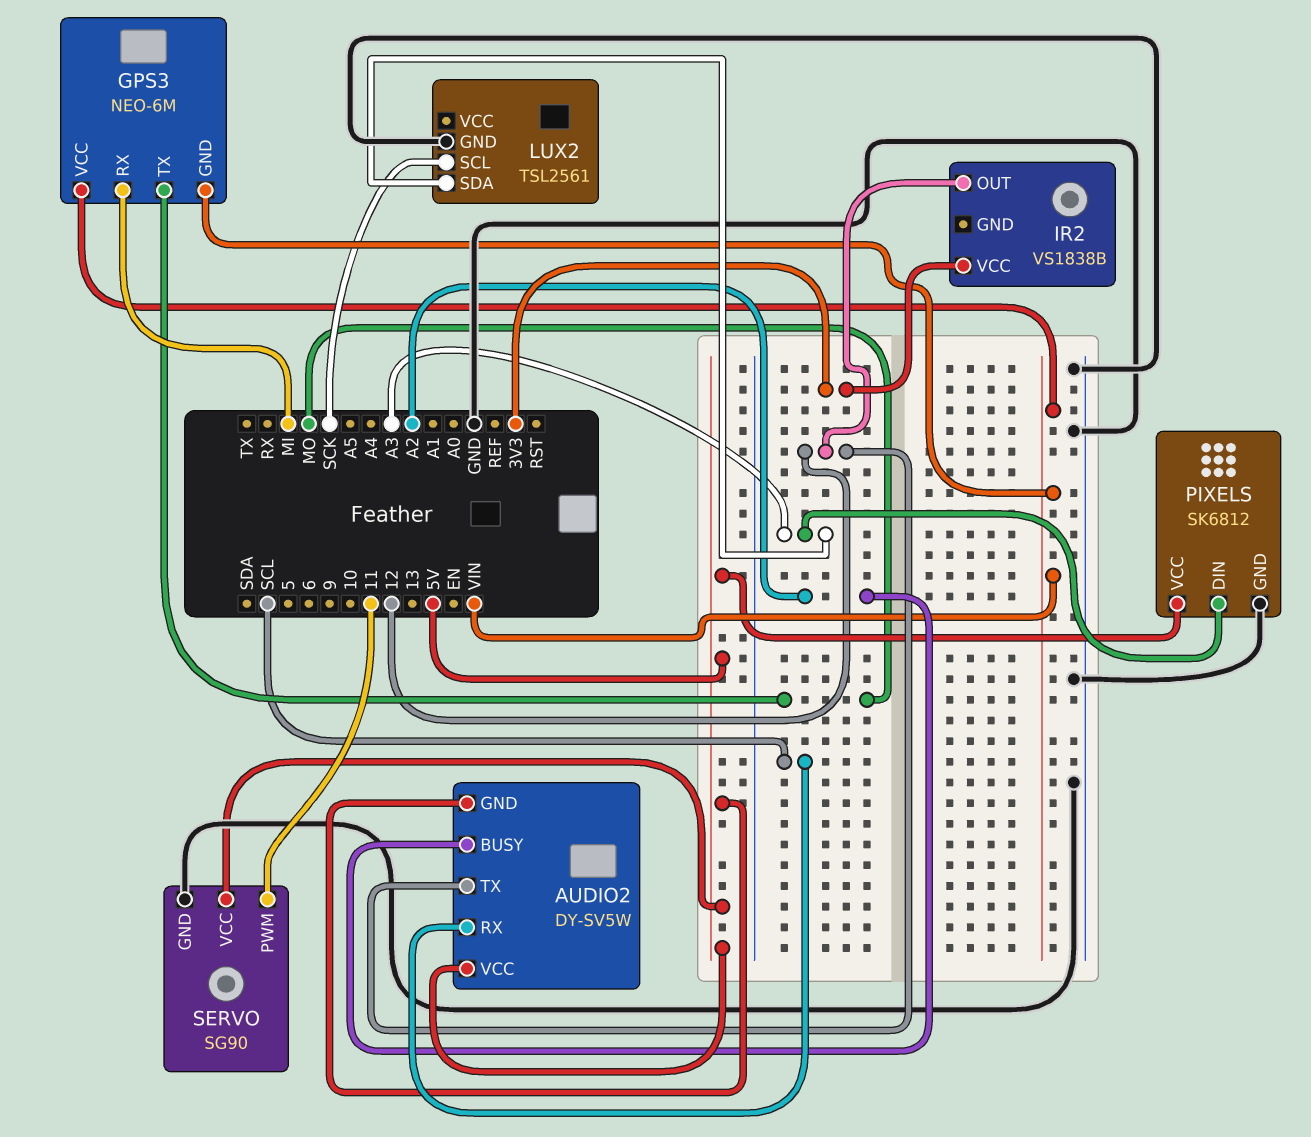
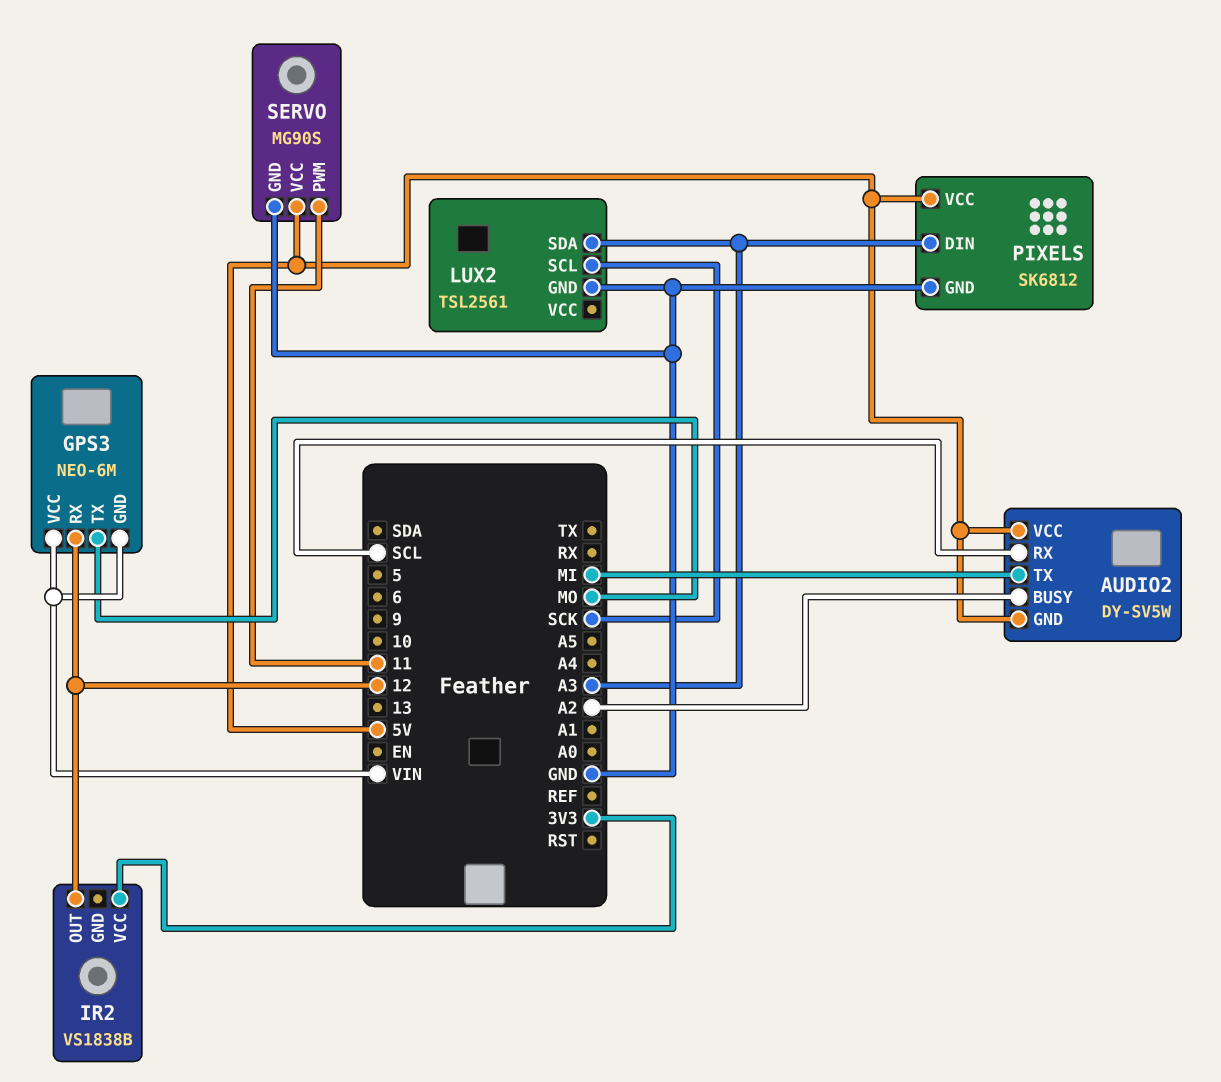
AUDIO2 pin TX: 12 -> MI
GPS3 pin RX: MI -> 12
SERVO: SG90 -> MG90S

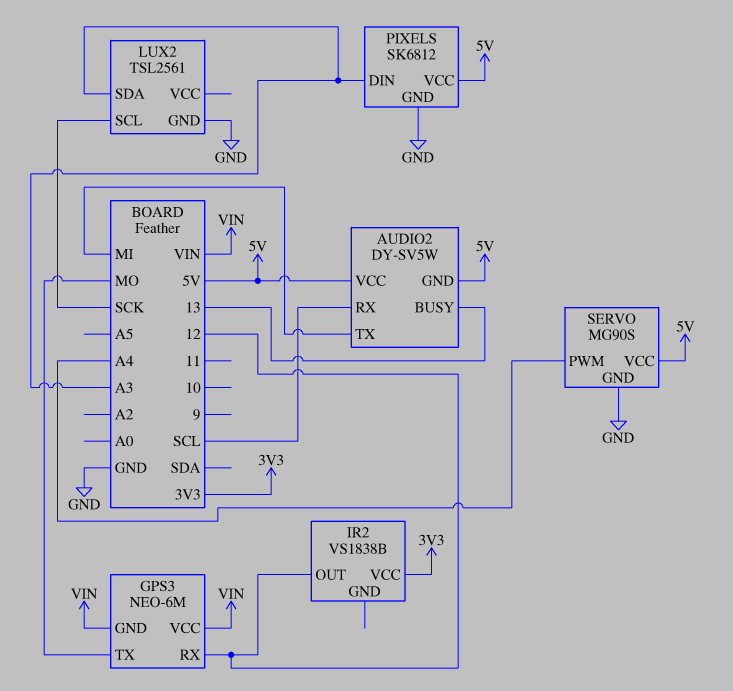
AUDIO2 pin BUSY: A2 -> 13
SERVO pin PWM: 11 -> A4

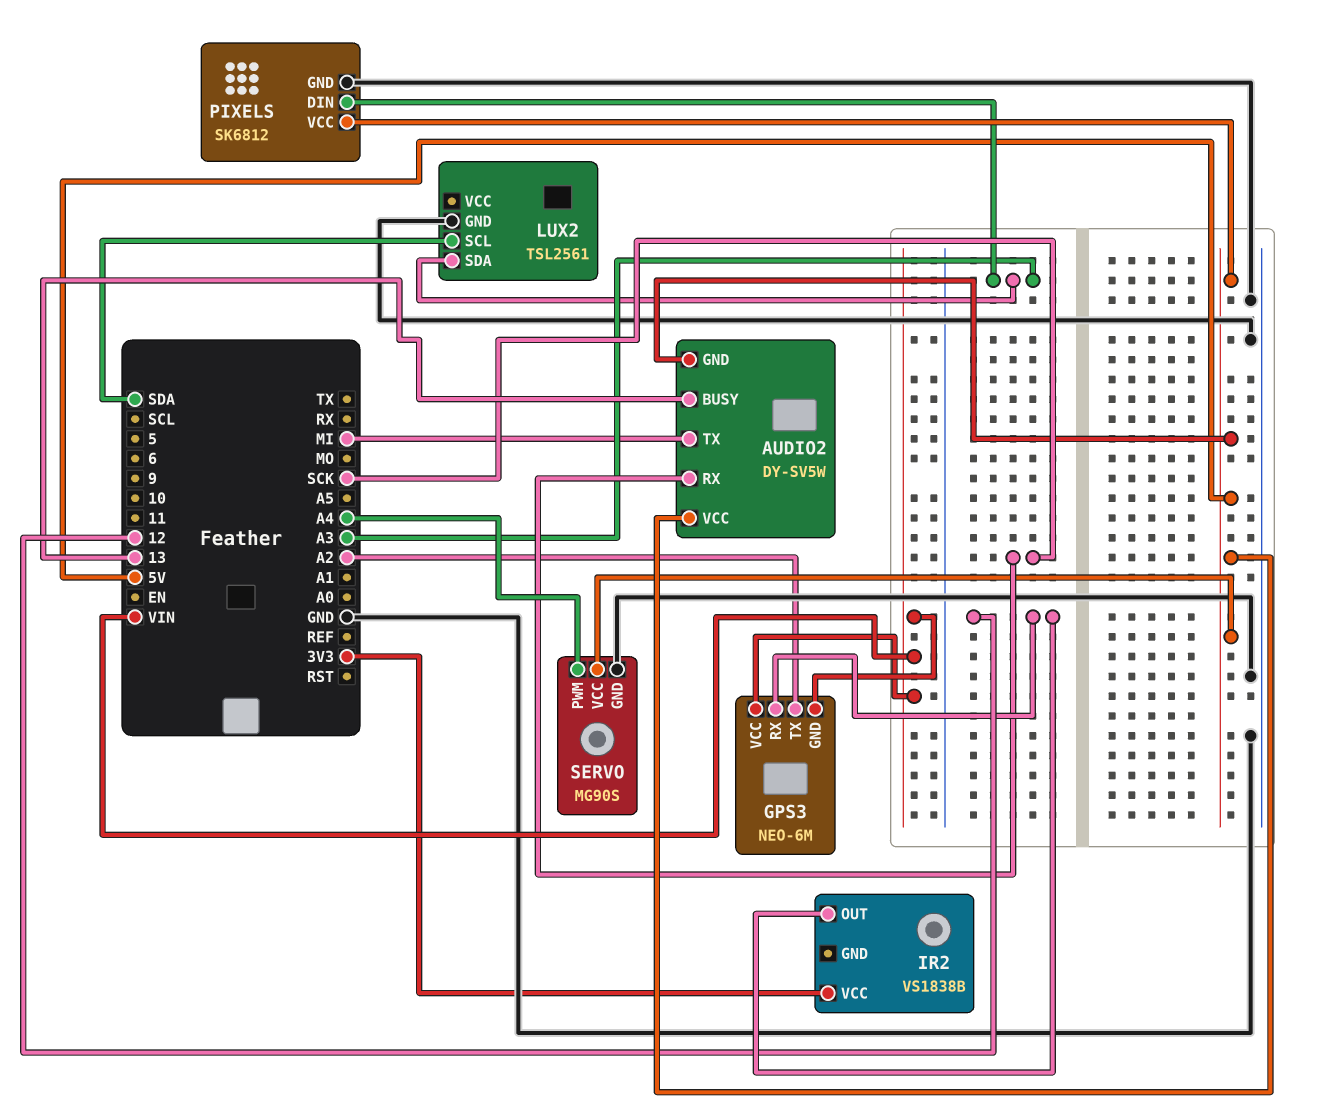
AUDIO2 pin RX: SCL -> SCK
GPS3 pin TX: MO -> A2
LUX2 pin SCL: SCK -> SDA

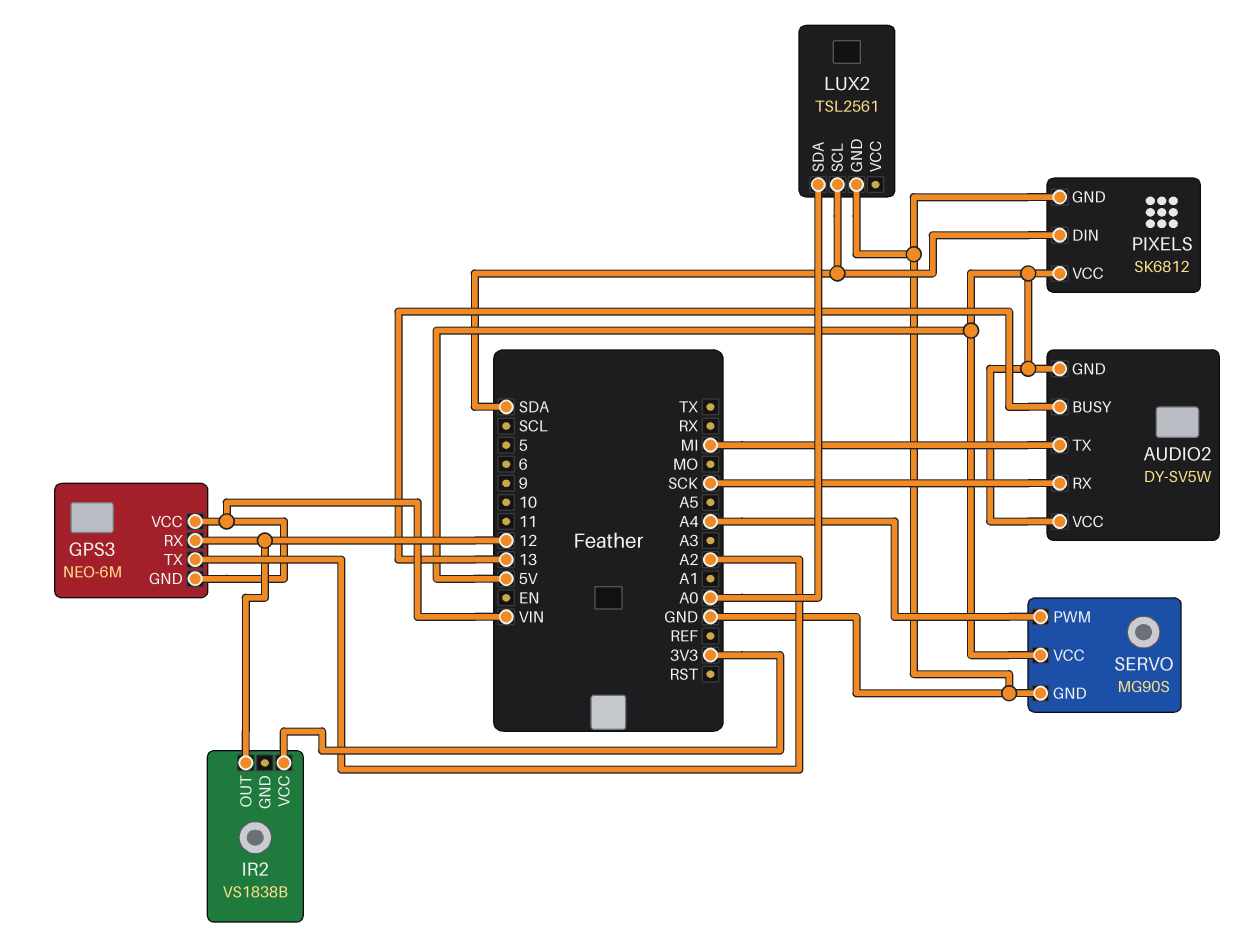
LUX2 pin SDA: A3 -> A0
PIXELS pin DIN: A3 -> SDA

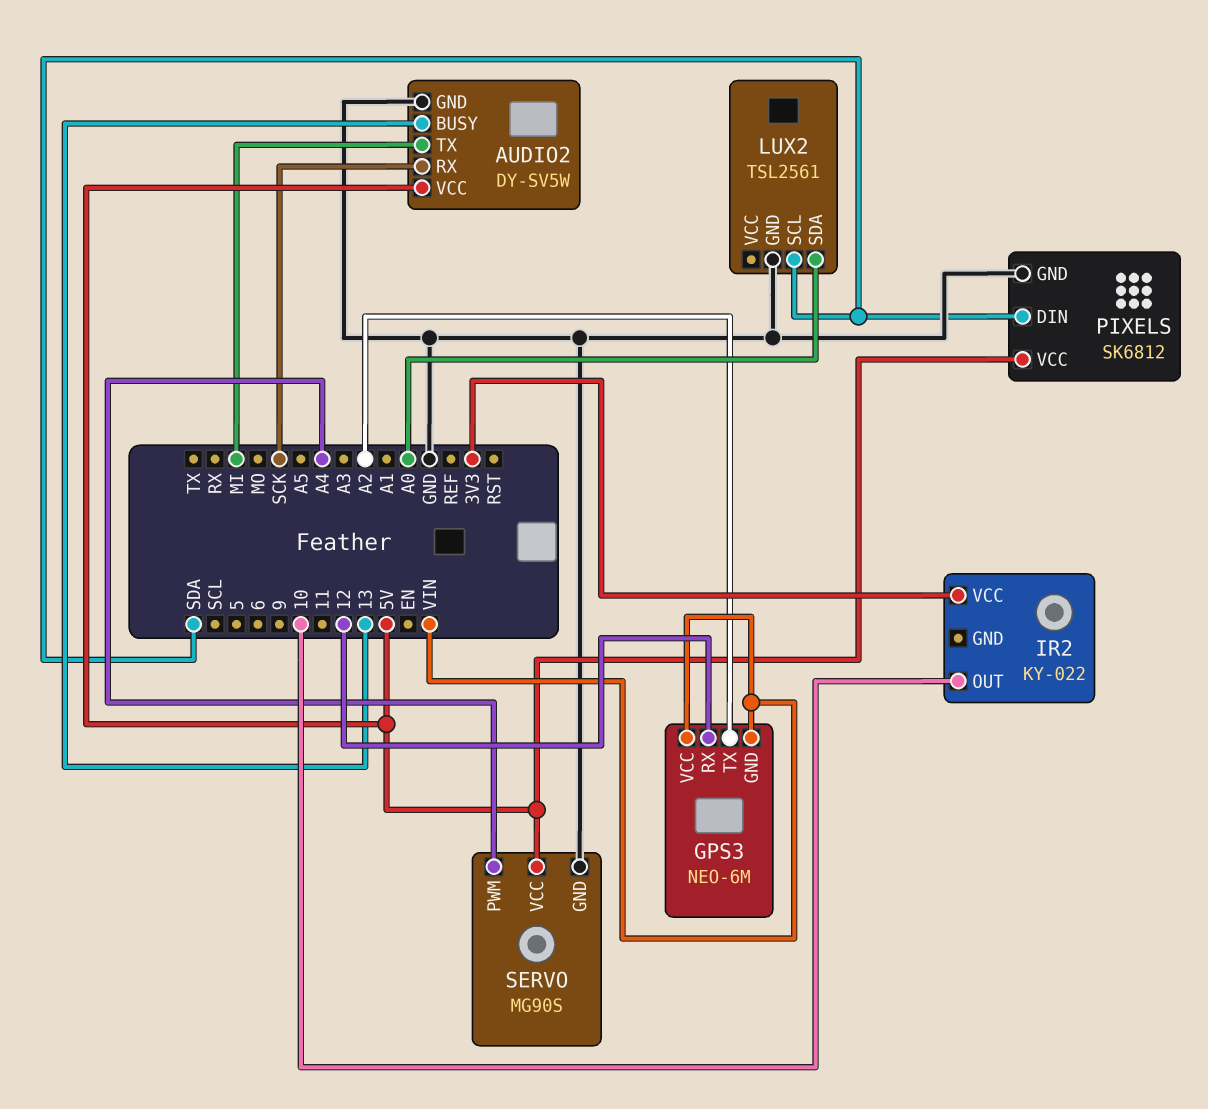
AUDIO2 pin GND: 5V -> GND
IR2: VS1838B -> KY-022
IR2 pin OUT: 12 -> 10

